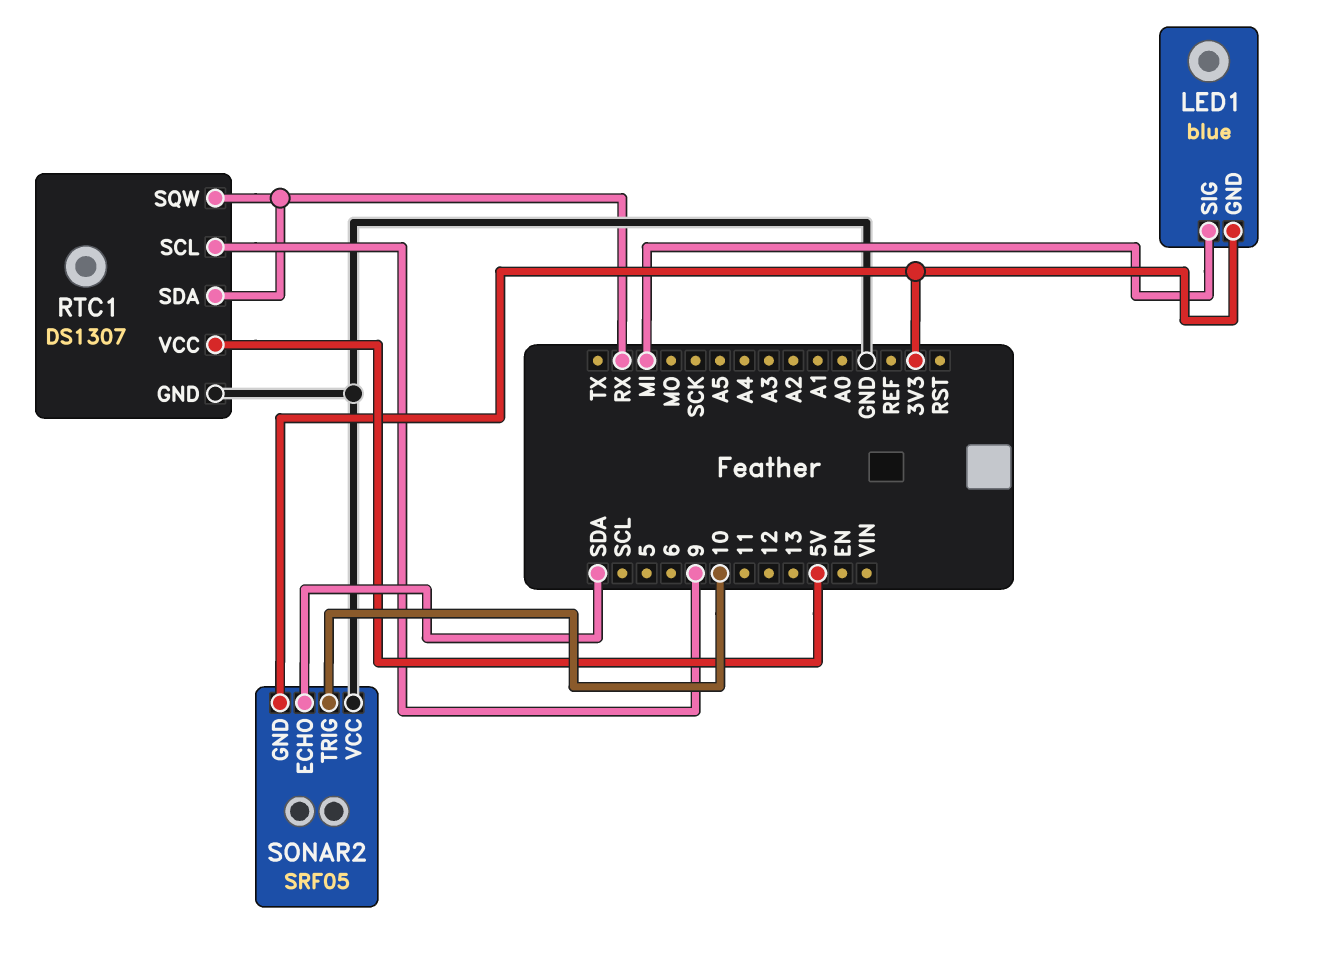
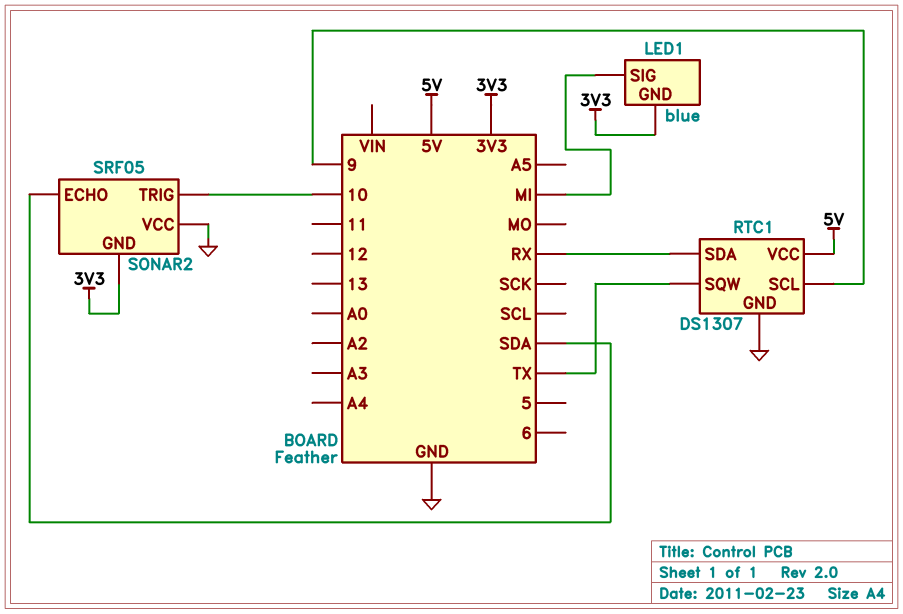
RTC1 pin SQW: RX -> TX

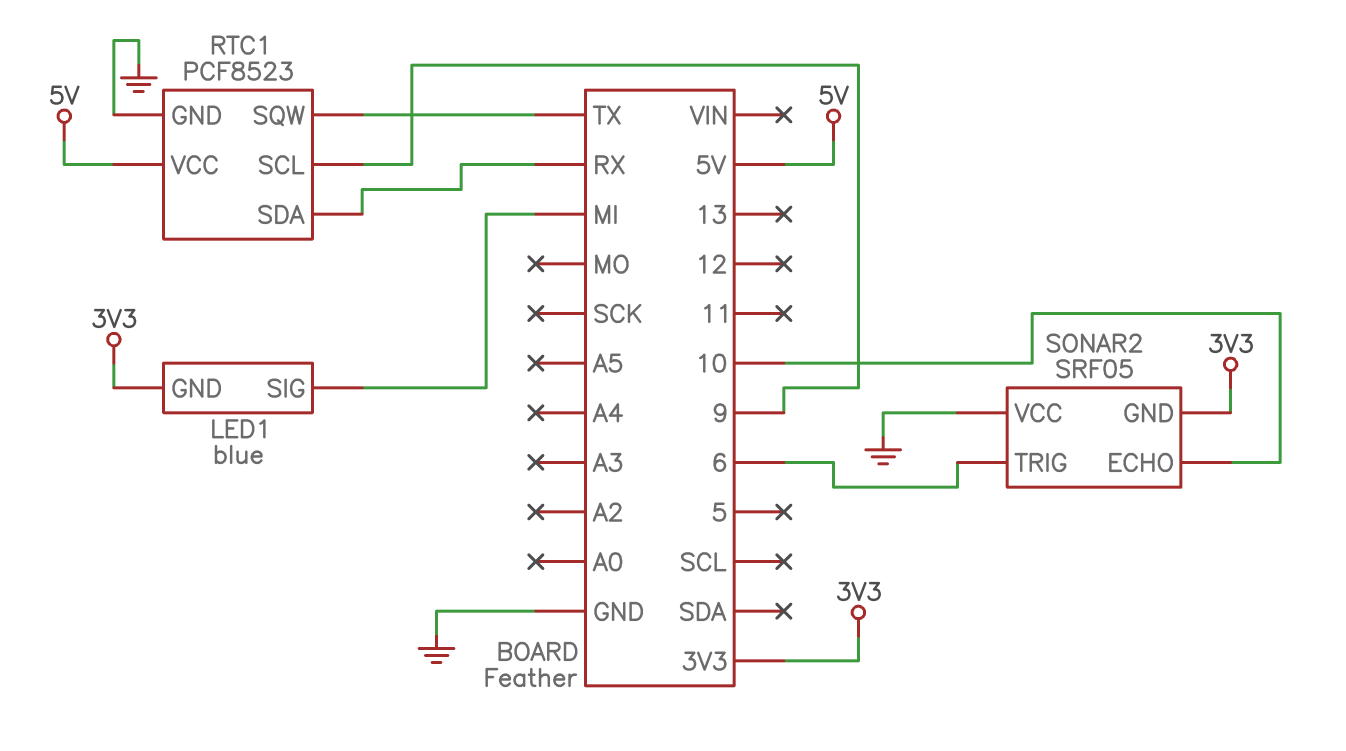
RTC1: DS1307 -> PCF8523
SONAR2 pin ECHO: SDA -> 10
SONAR2 pin TRIG: 10 -> 6

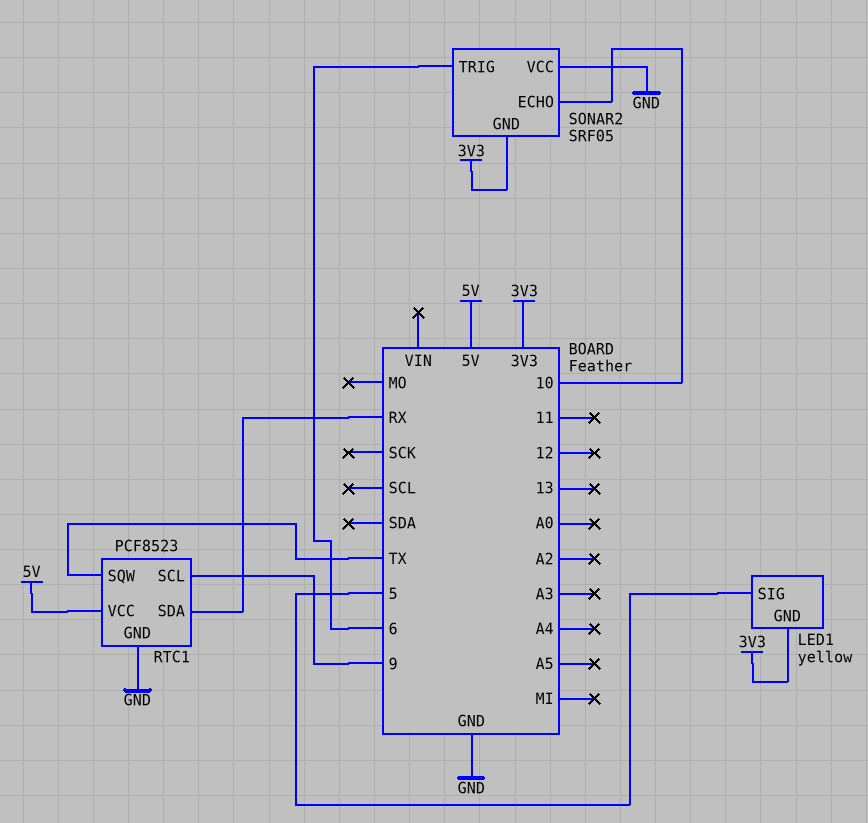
LED1: blue -> yellow
LED1 pin SIG: MI -> 5

